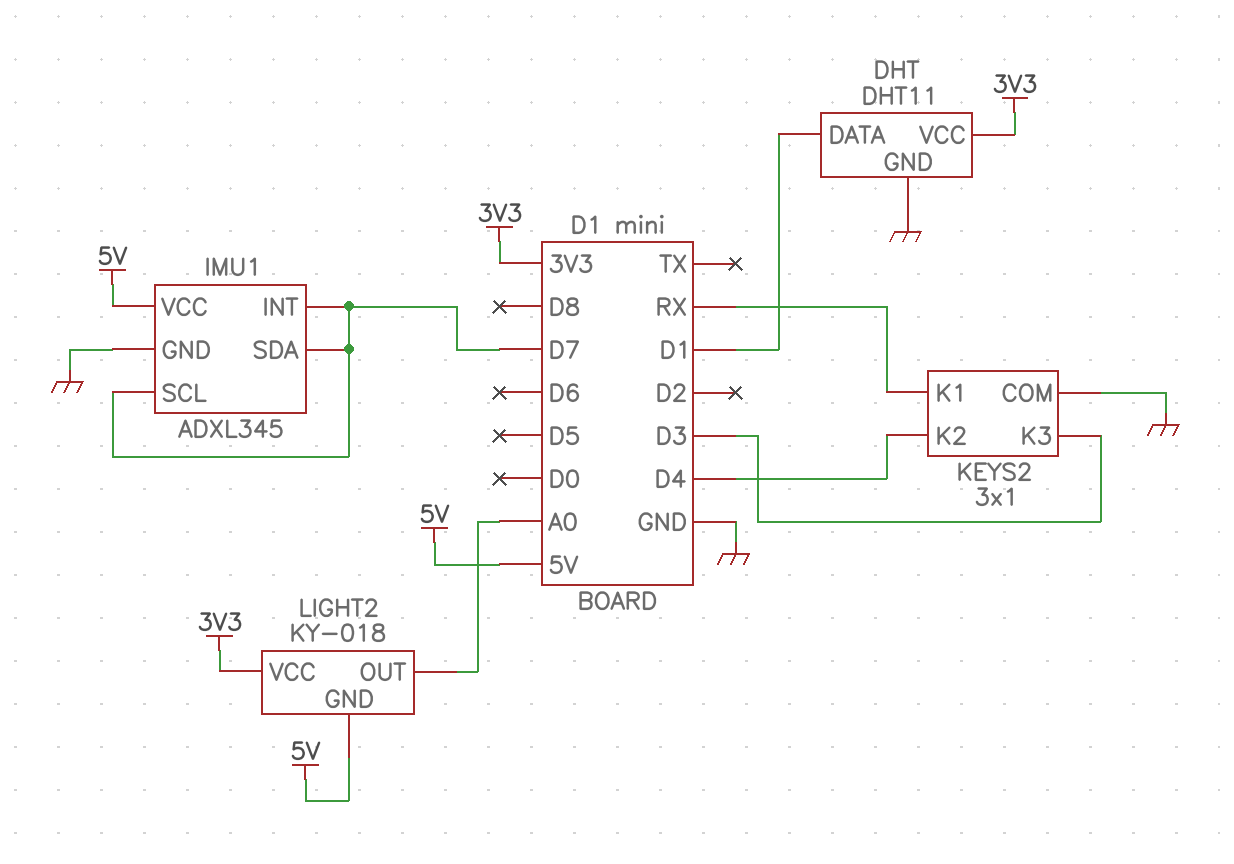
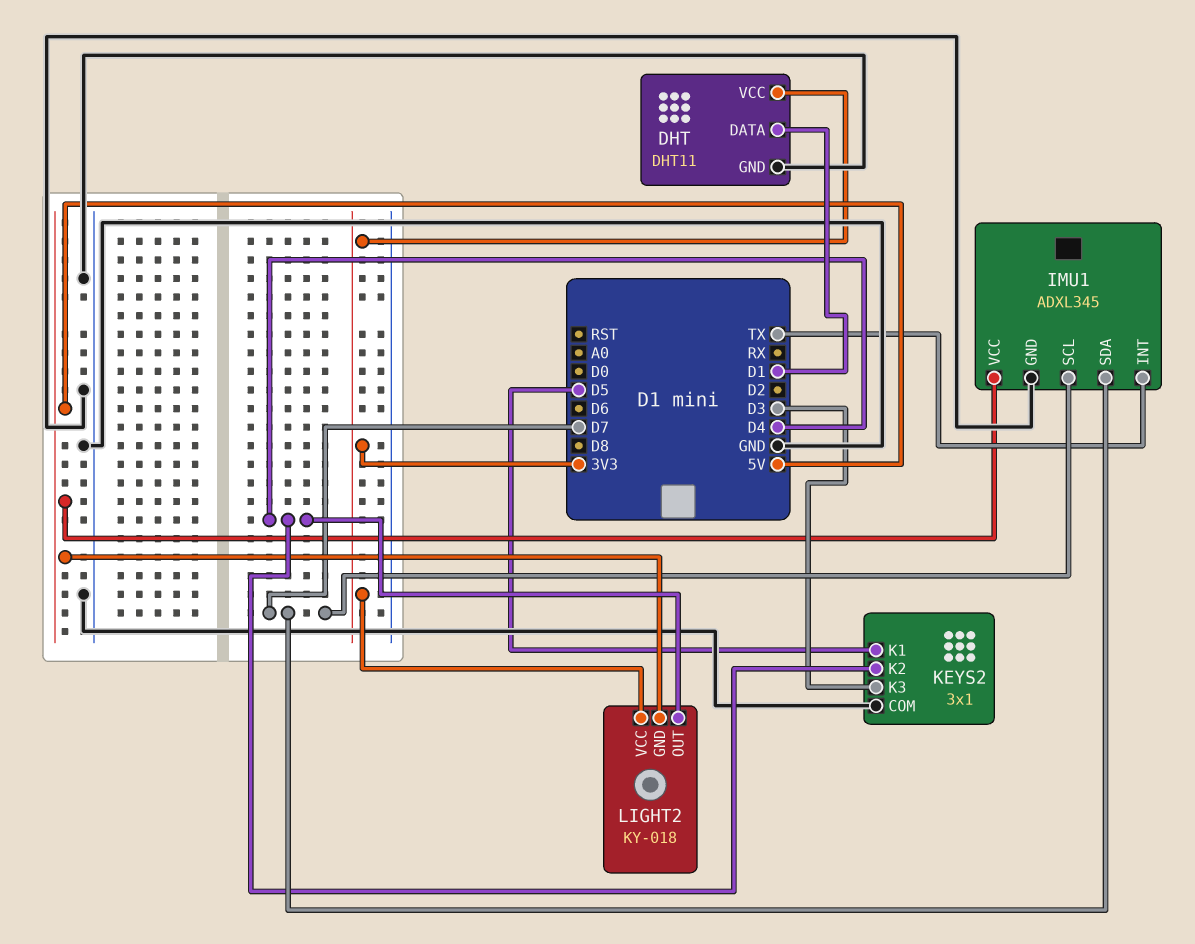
IMU1 pin INT: D7 -> TX
KEYS2 pin K1: RX -> D5
LIGHT2 pin OUT: A0 -> D4

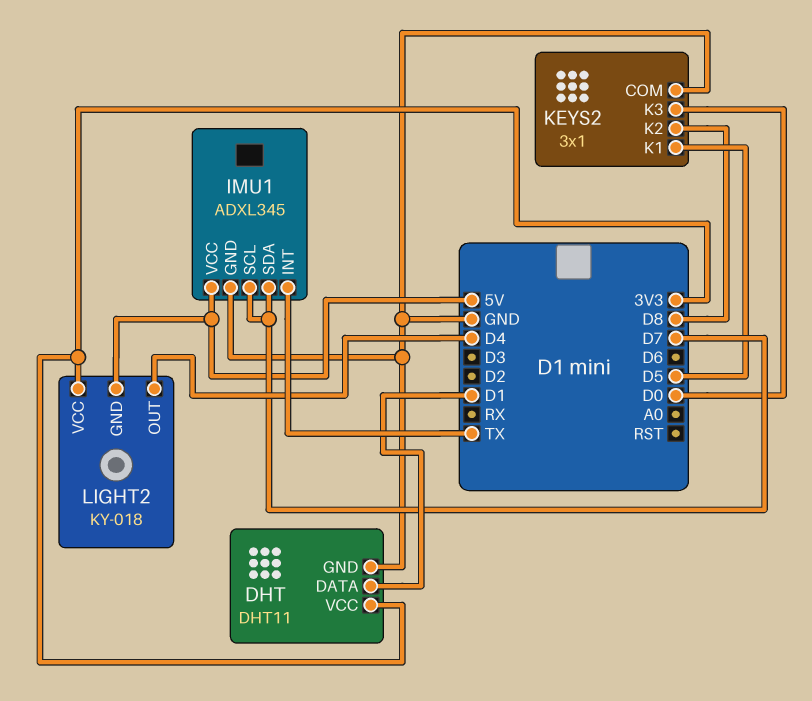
KEYS2 pin K2: D4 -> D8
KEYS2 pin K3: D3 -> D0

